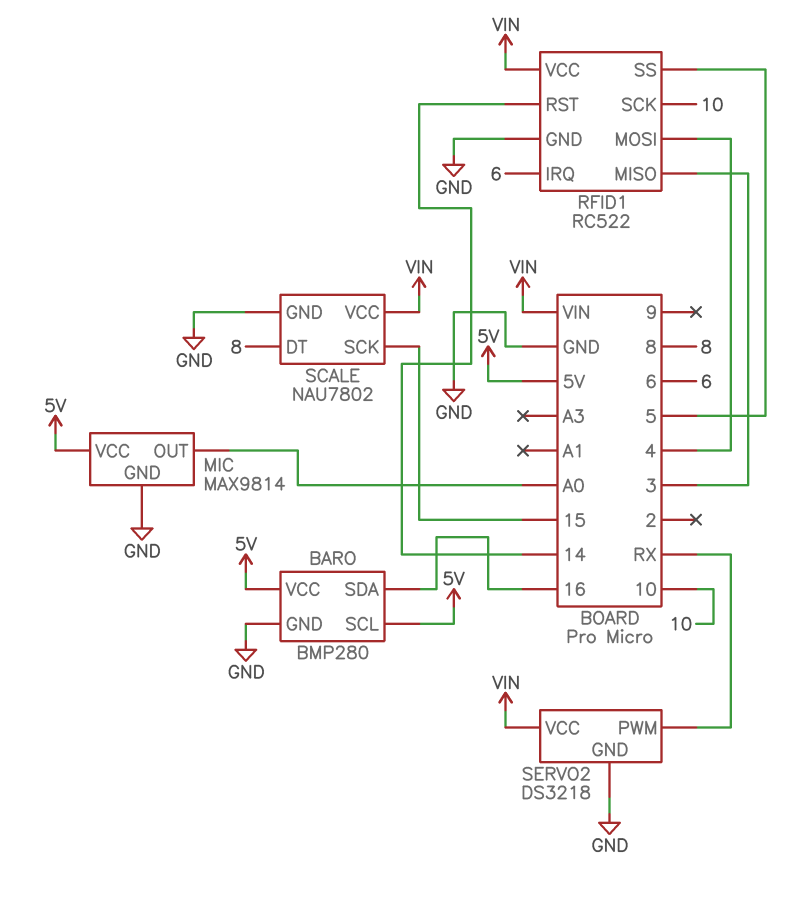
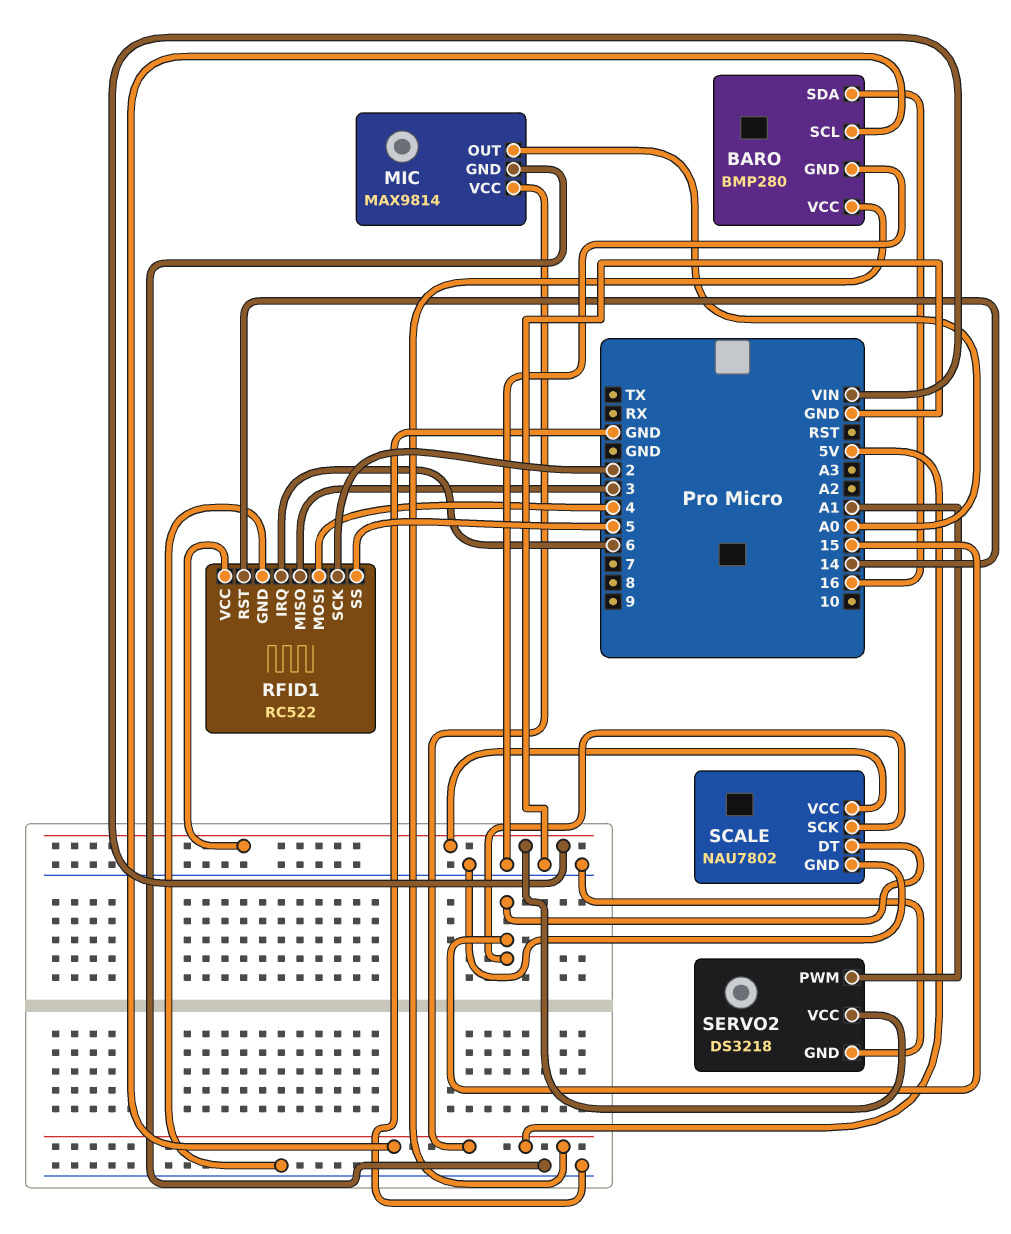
RFID1 pin SCK: 10 -> 2
SCALE pin DT: 8 -> 15
SERVO2 pin PWM: RX -> A1

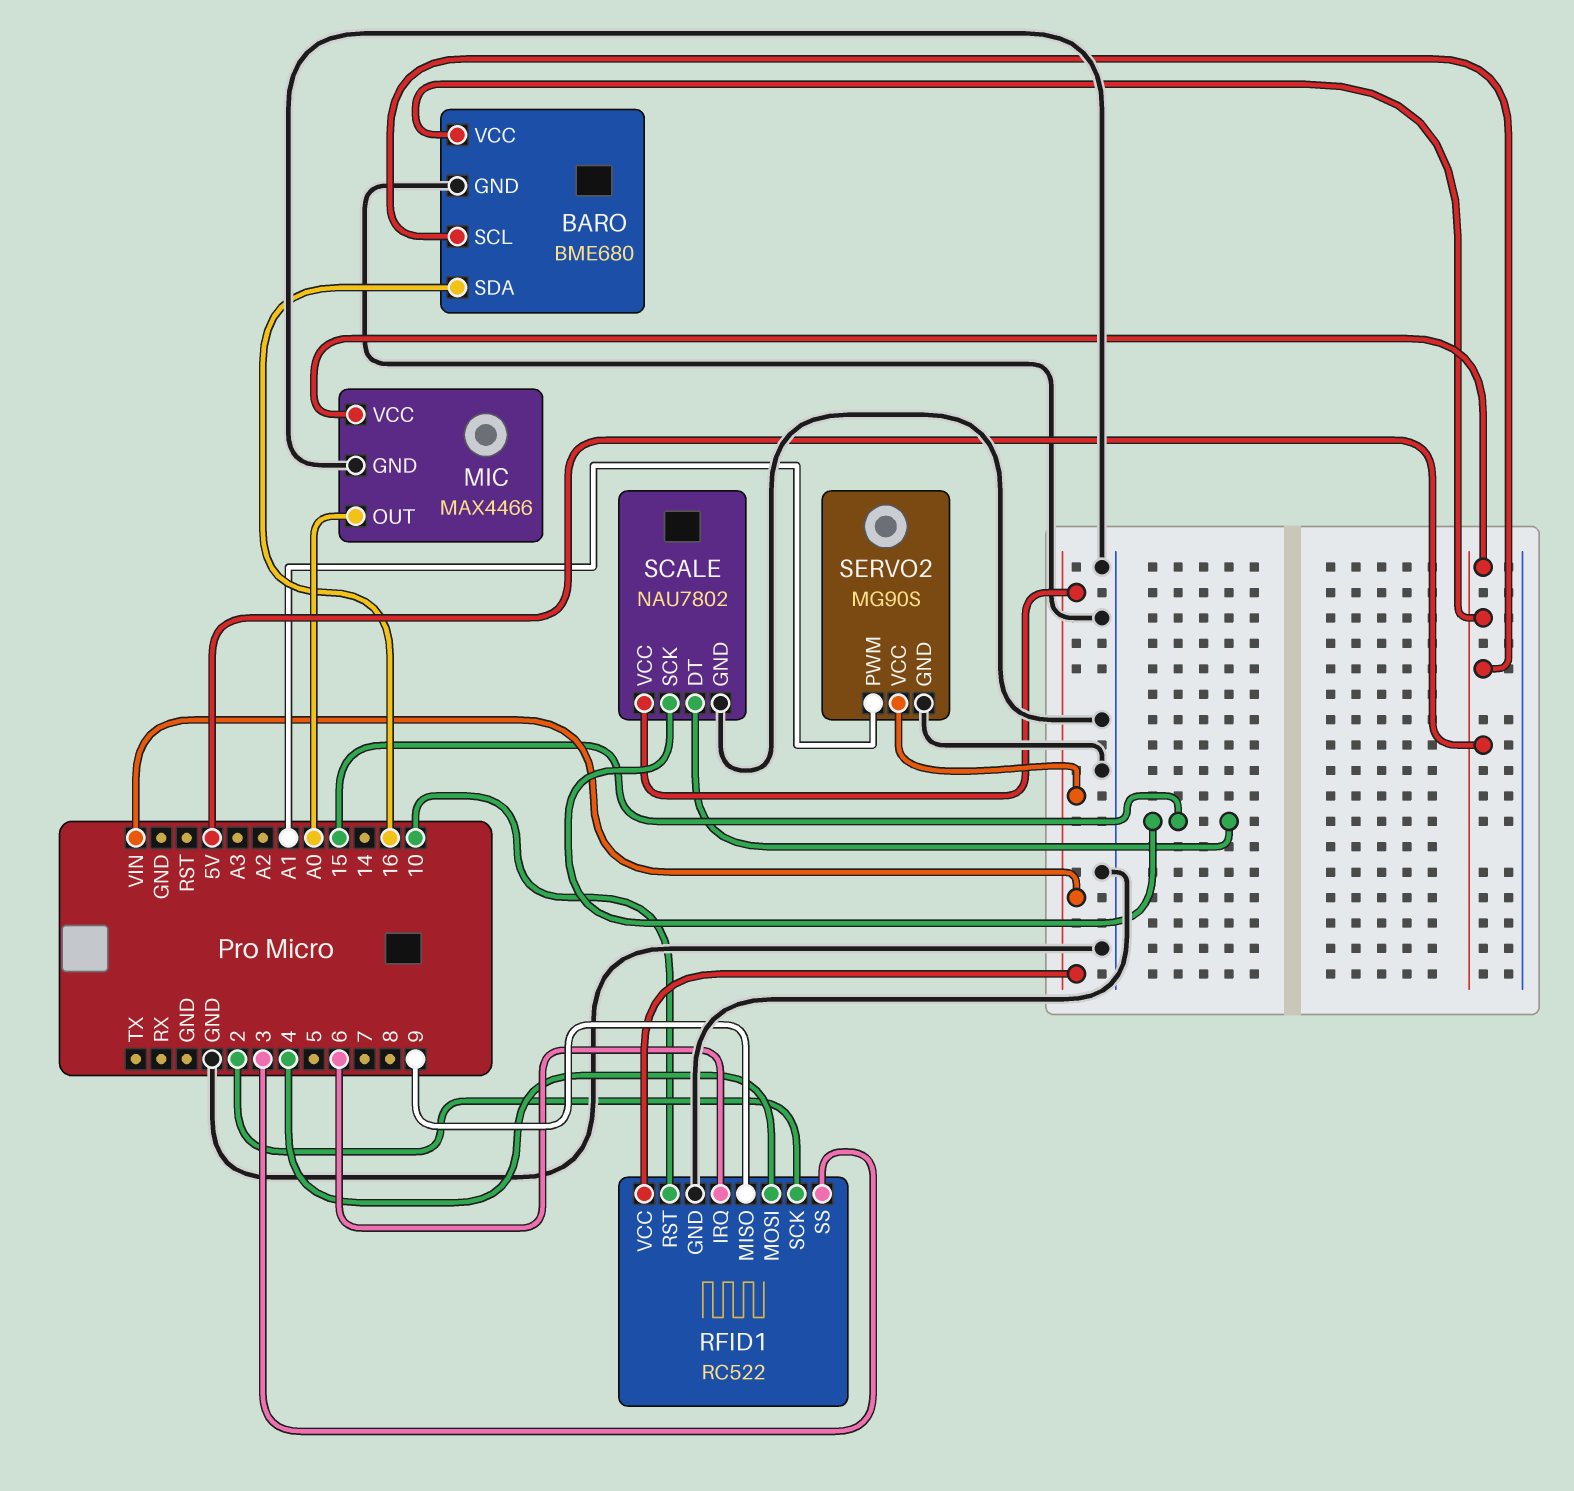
BARO: BMP280 -> BME680
MIC: MAX9814 -> MAX4466
RFID1 pin MISO: 3 -> 9
RFID1 pin RST: 14 -> 10
RFID1 pin SS: 5 -> 3
SERVO2: DS3218 -> MG90S

